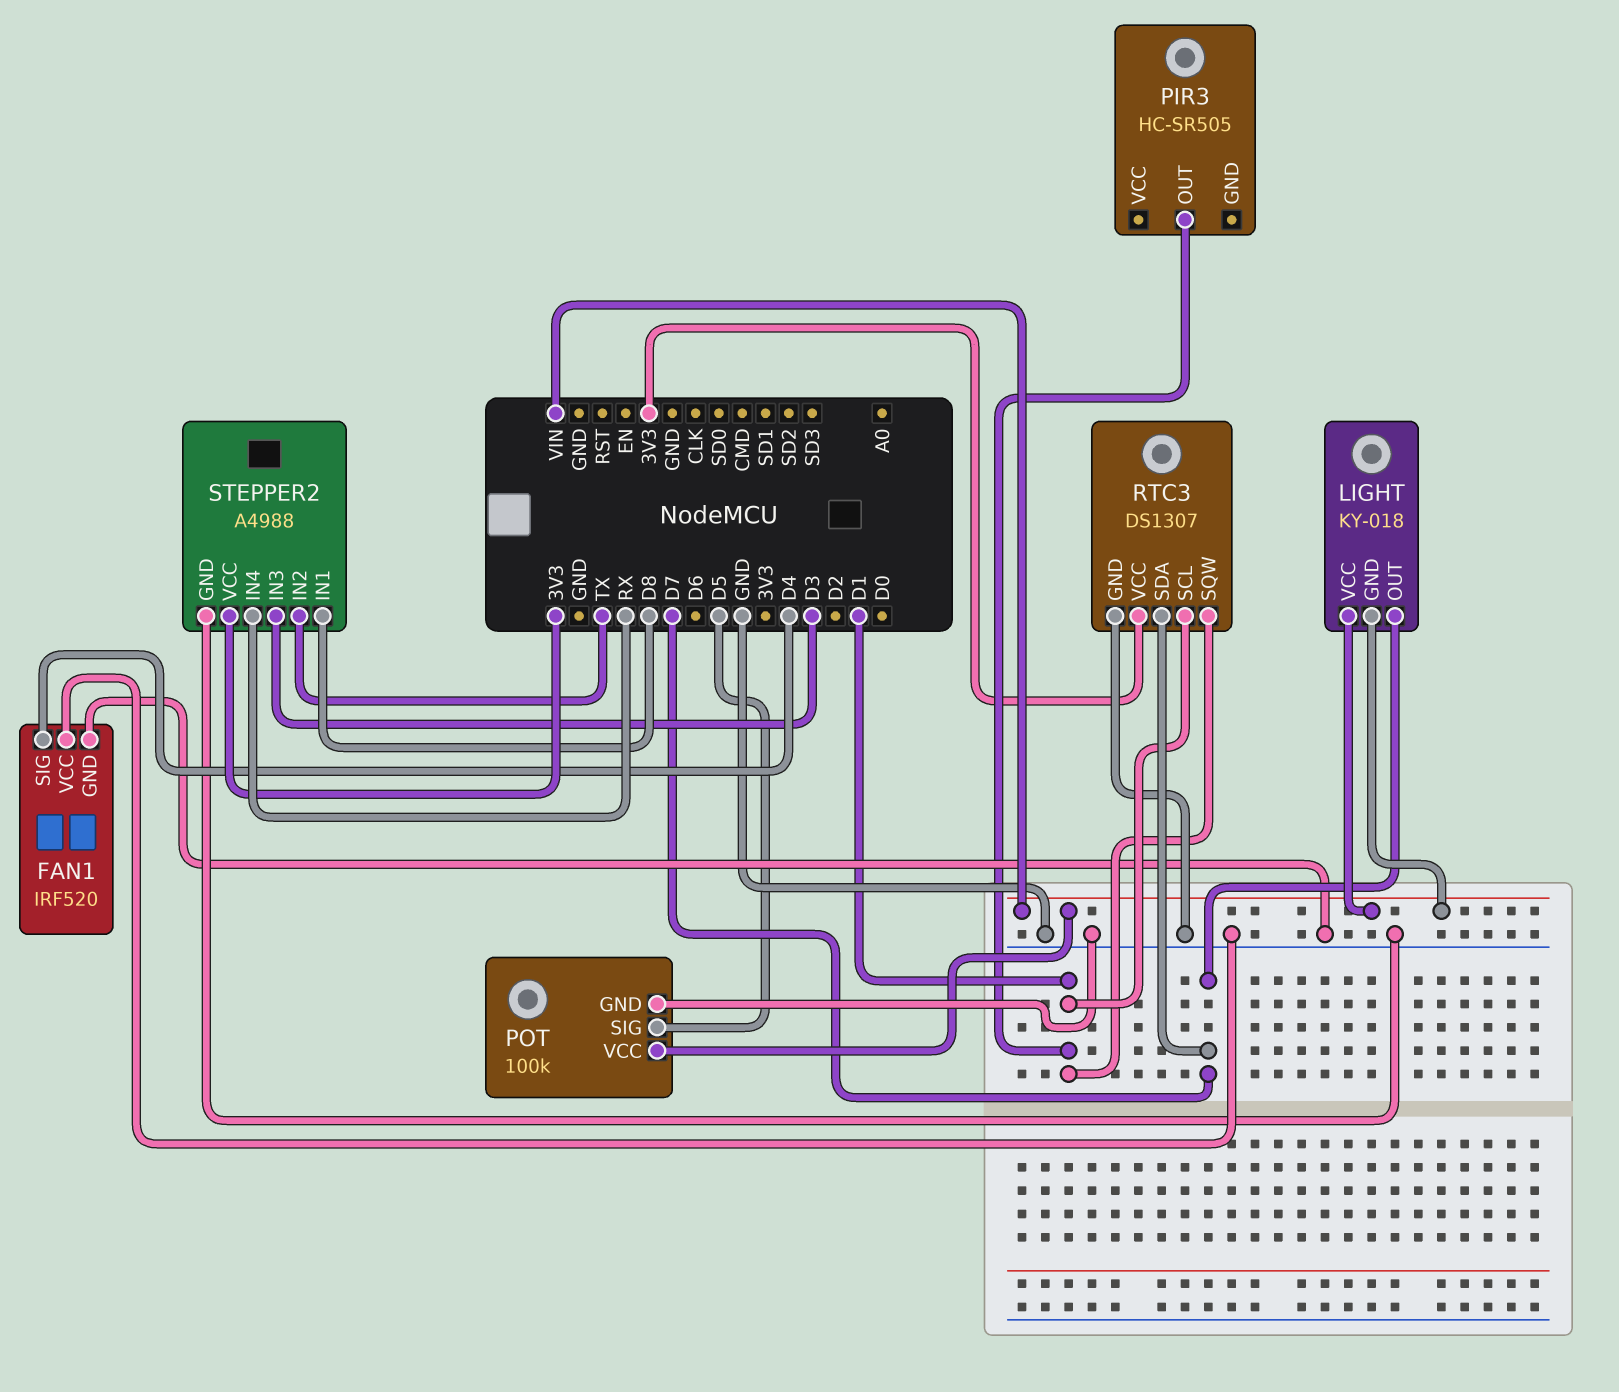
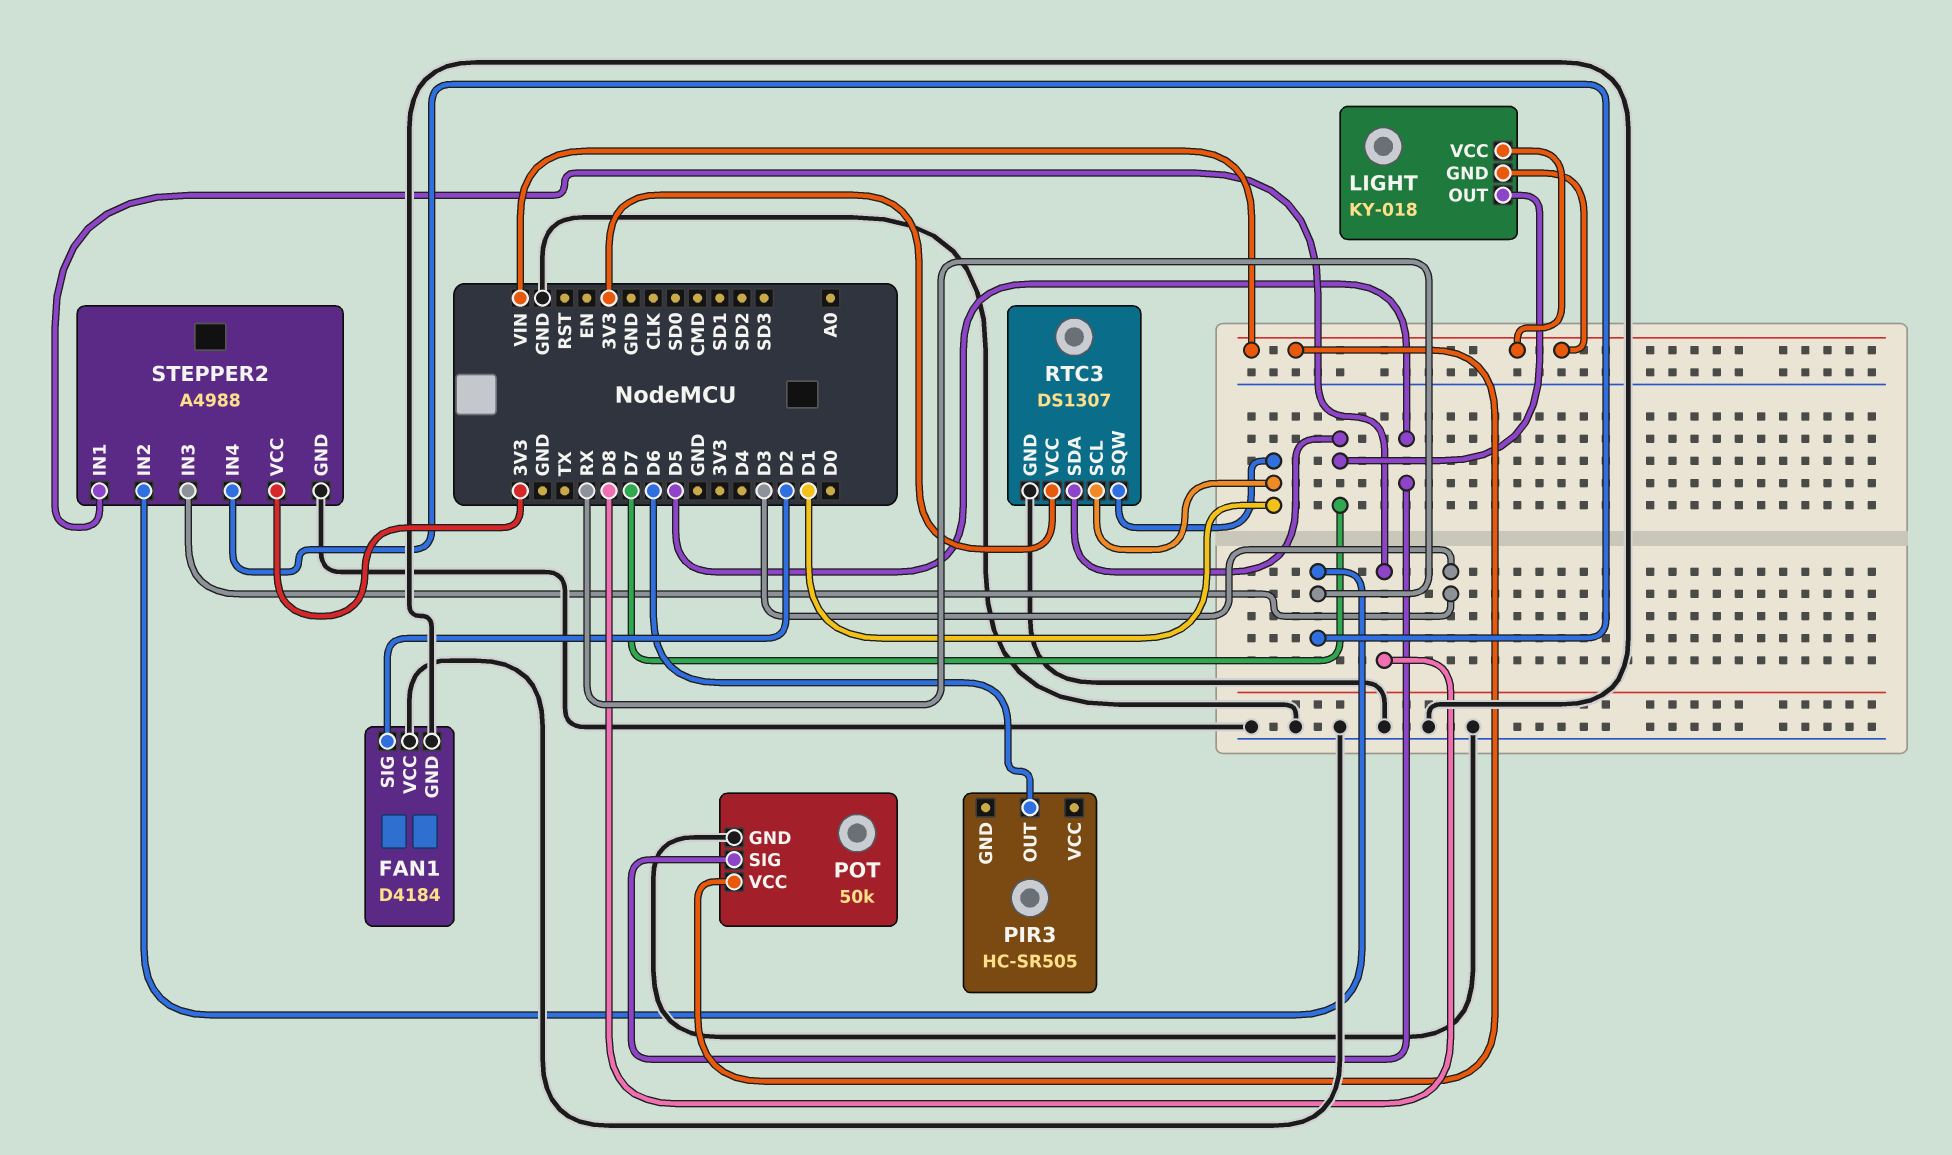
FAN1: IRF520 -> D4184
FAN1 pin SIG: D4 -> D2
PIR3 pin OUT: D1 -> D6
POT: 100k -> 50k
STEPPER2 pin IN2: TX -> RX

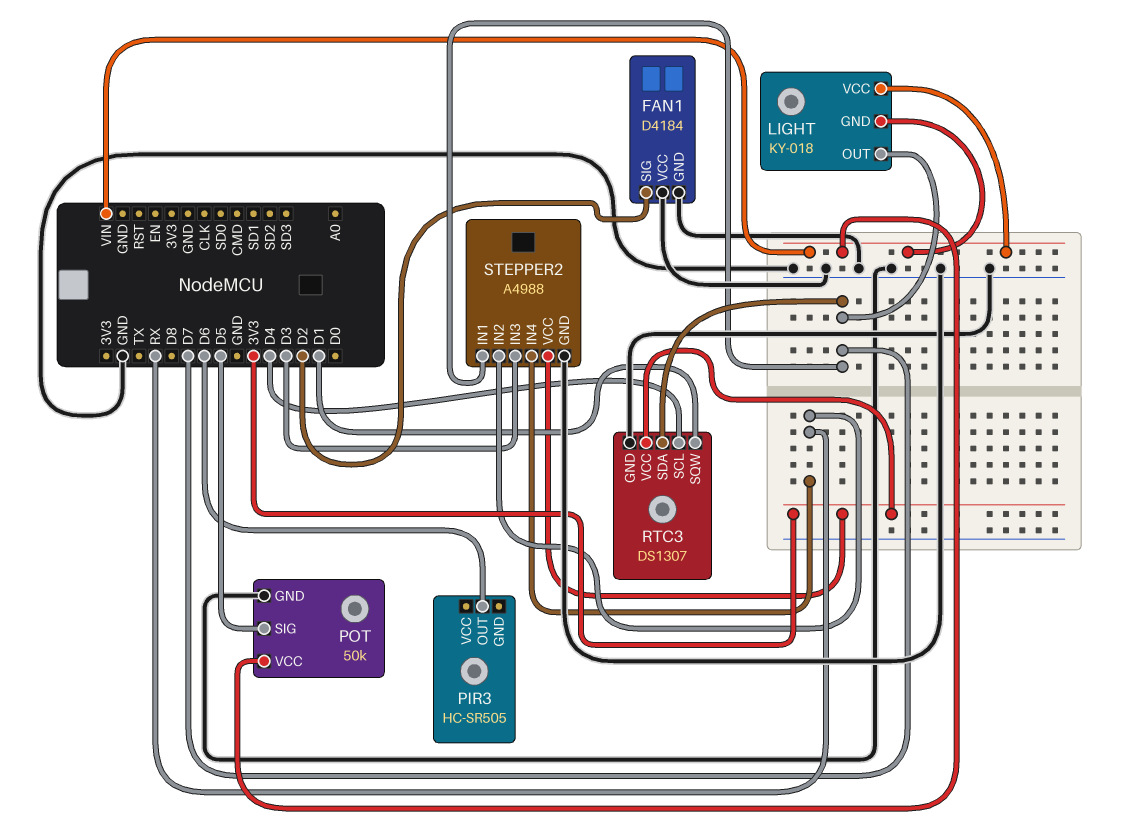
RTC3 pin SCL: D1 -> D4
STEPPER2 pin IN1: D8 -> D7

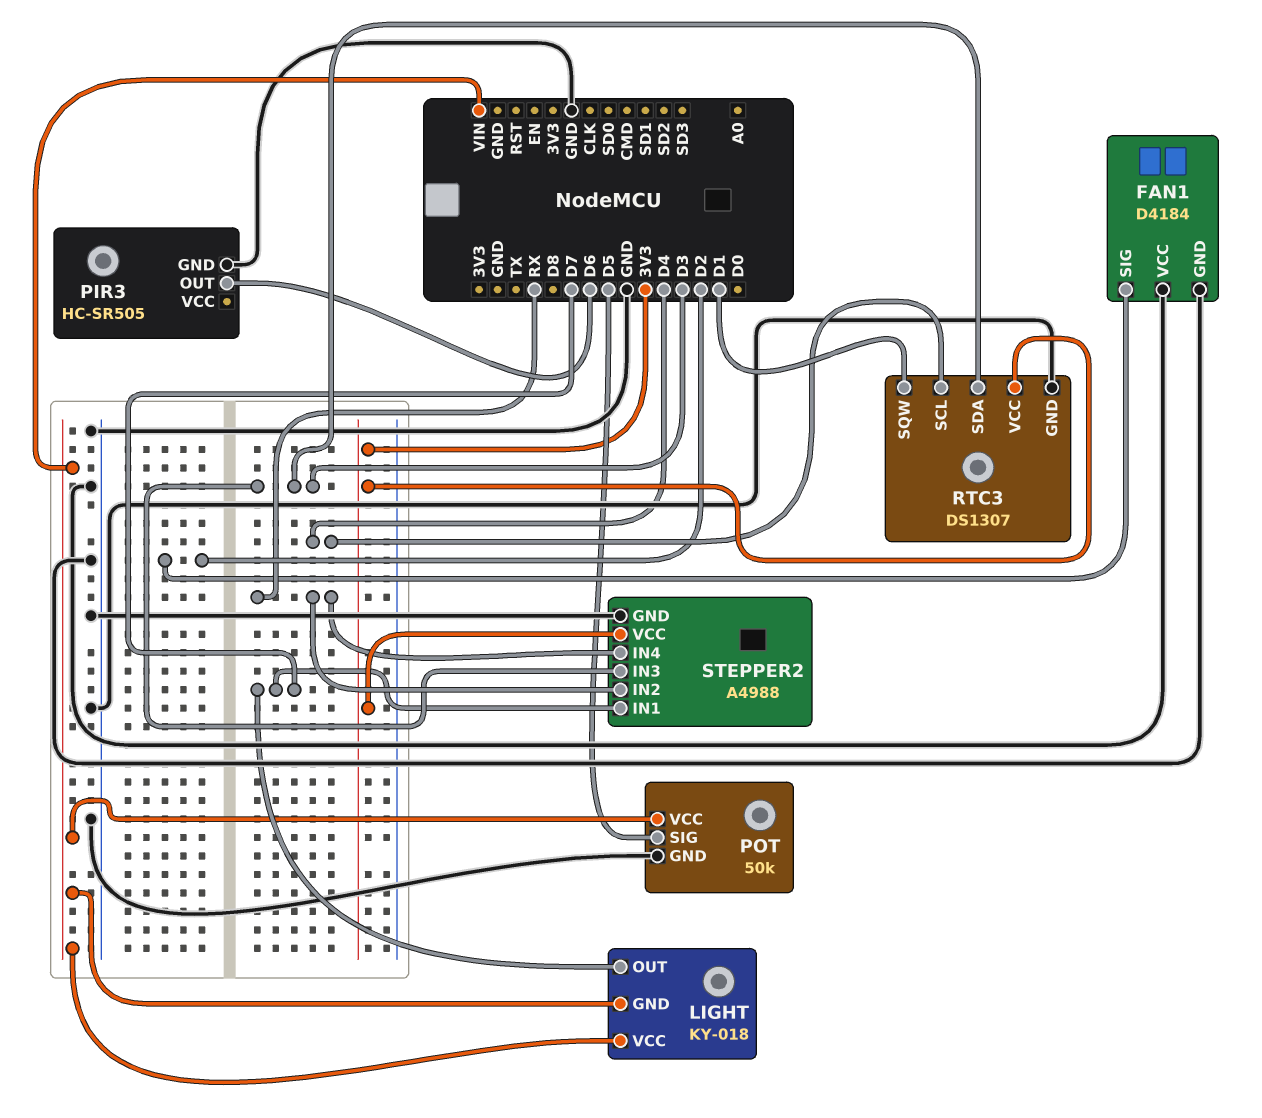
PIR3 pin GND: none -> GND
RTC3 pin SDA: D7 -> D3

